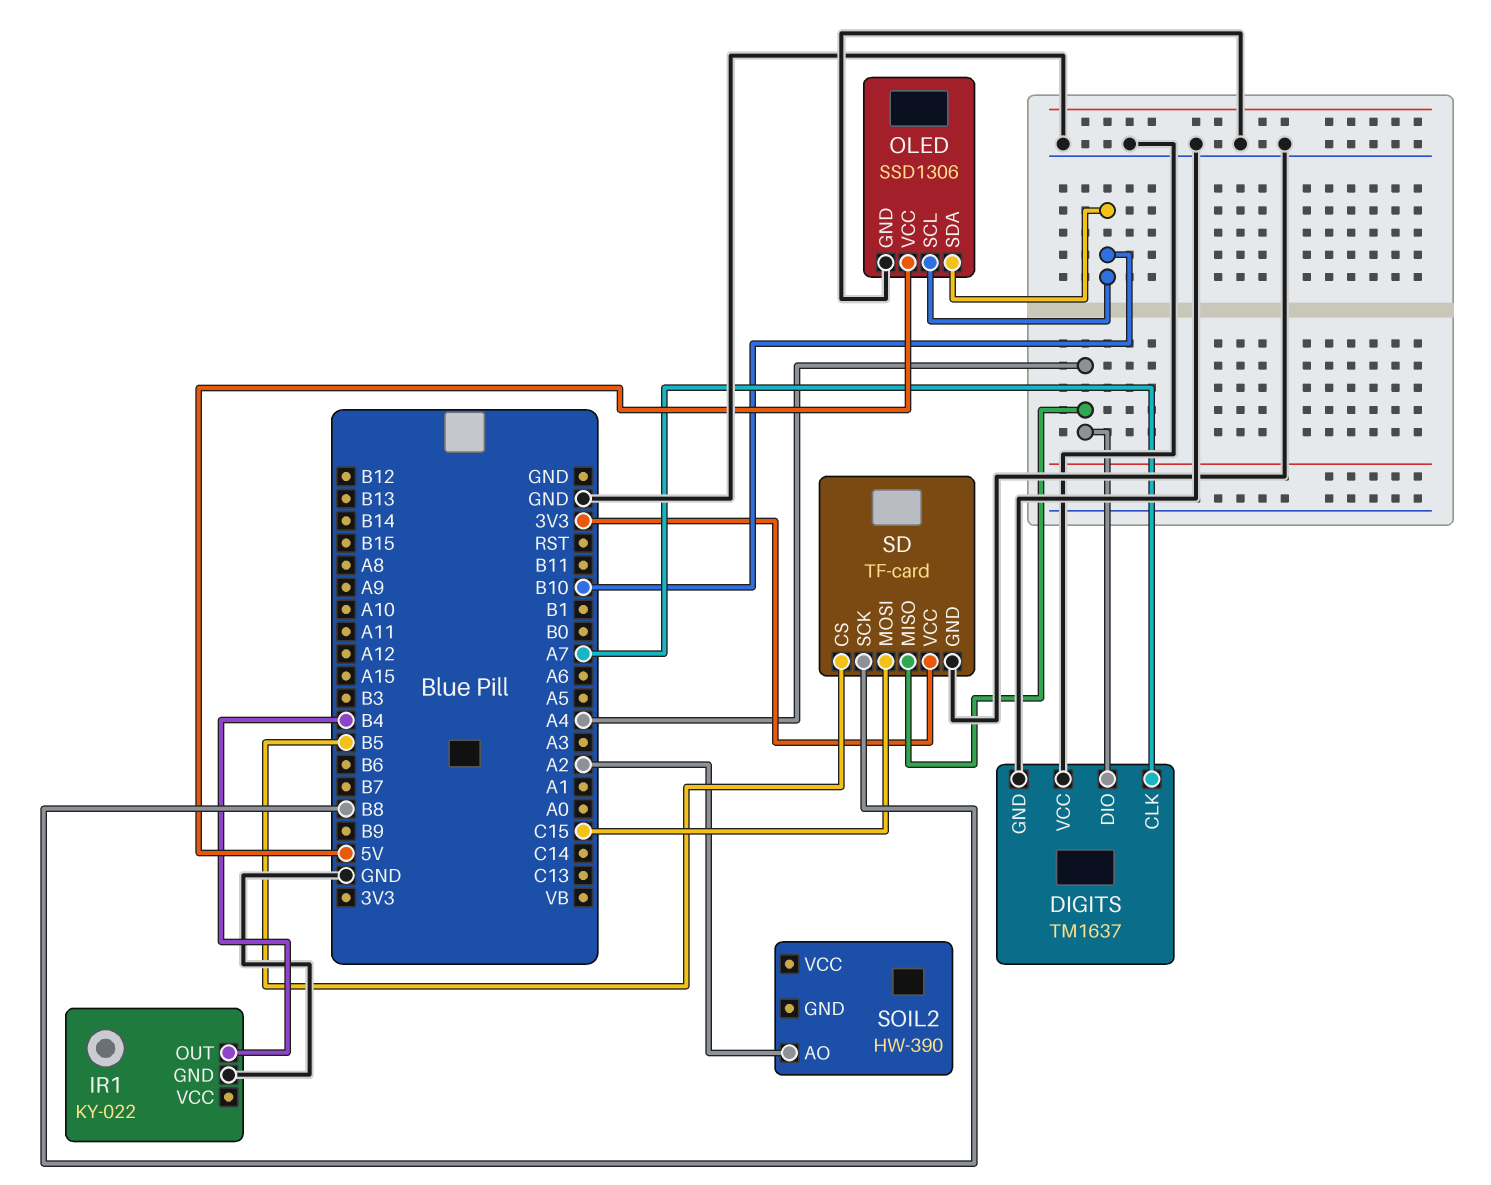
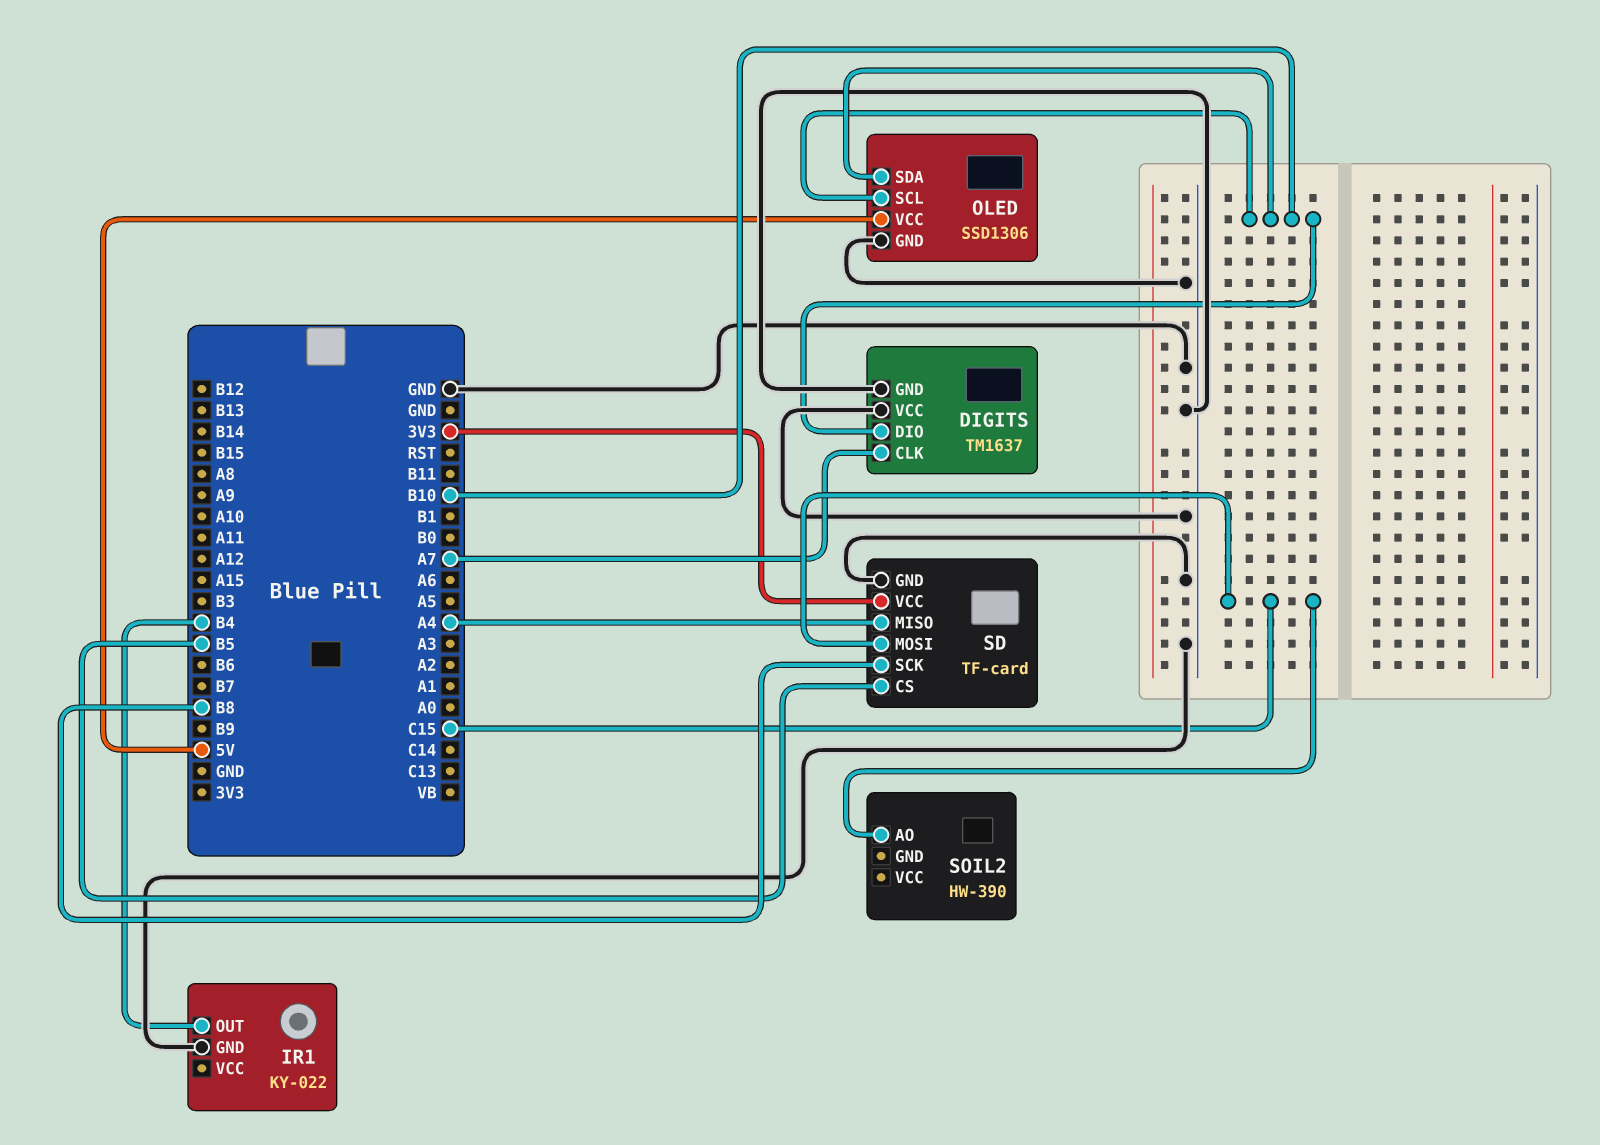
DIGITS pin DIO: A4 -> B10
SOIL2 pin AO: A2 -> C15

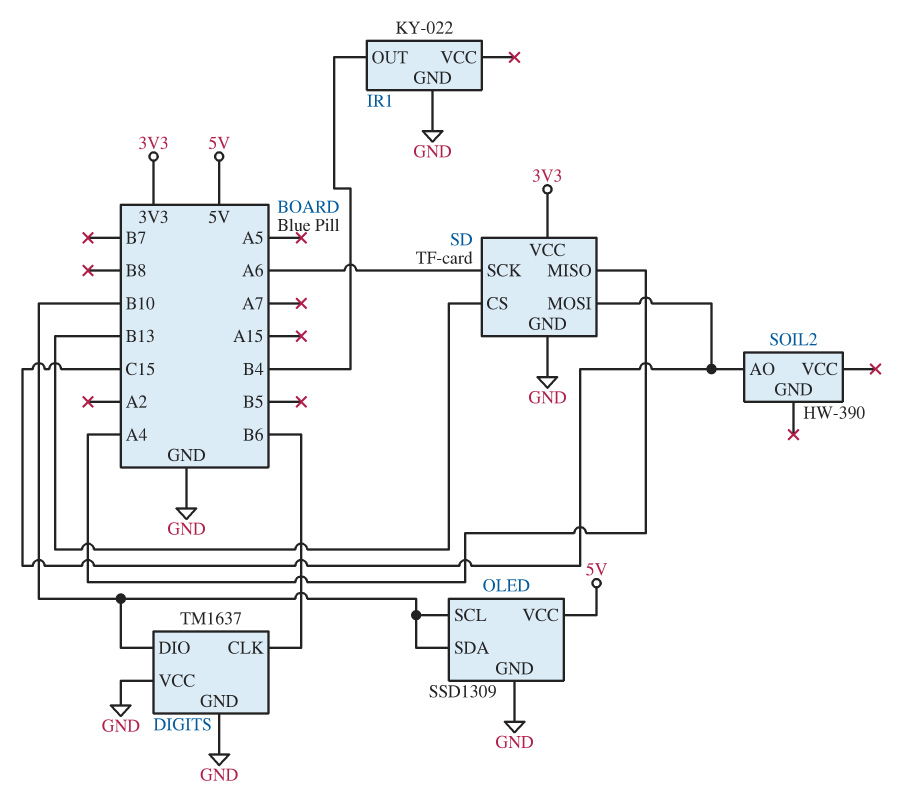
DIGITS pin CLK: A7 -> B6
OLED: SSD1306 -> SSD1309
SD pin CS: B5 -> B13
SD pin SCK: B8 -> A6

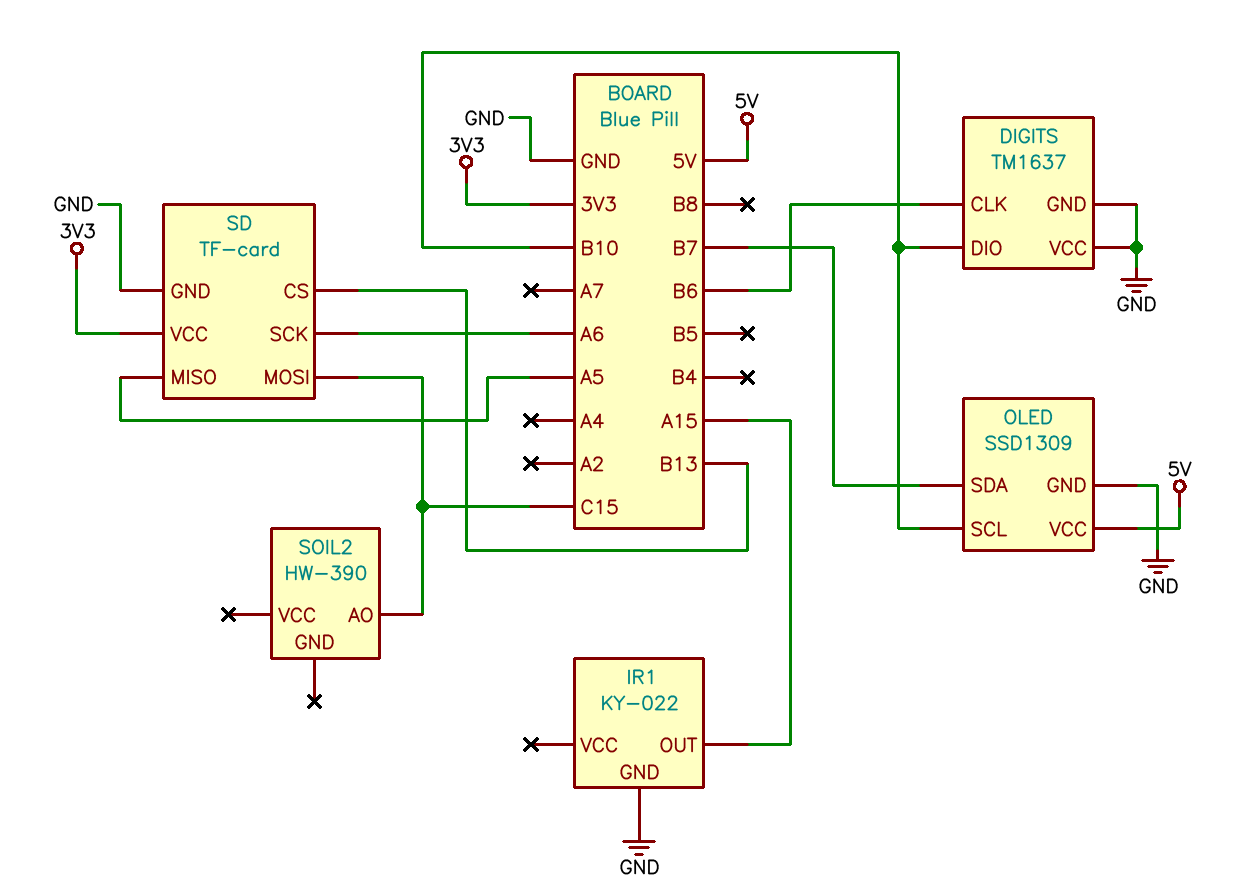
IR1 pin OUT: B4 -> A15
OLED pin SDA: B10 -> B7
SD pin MISO: A4 -> A5

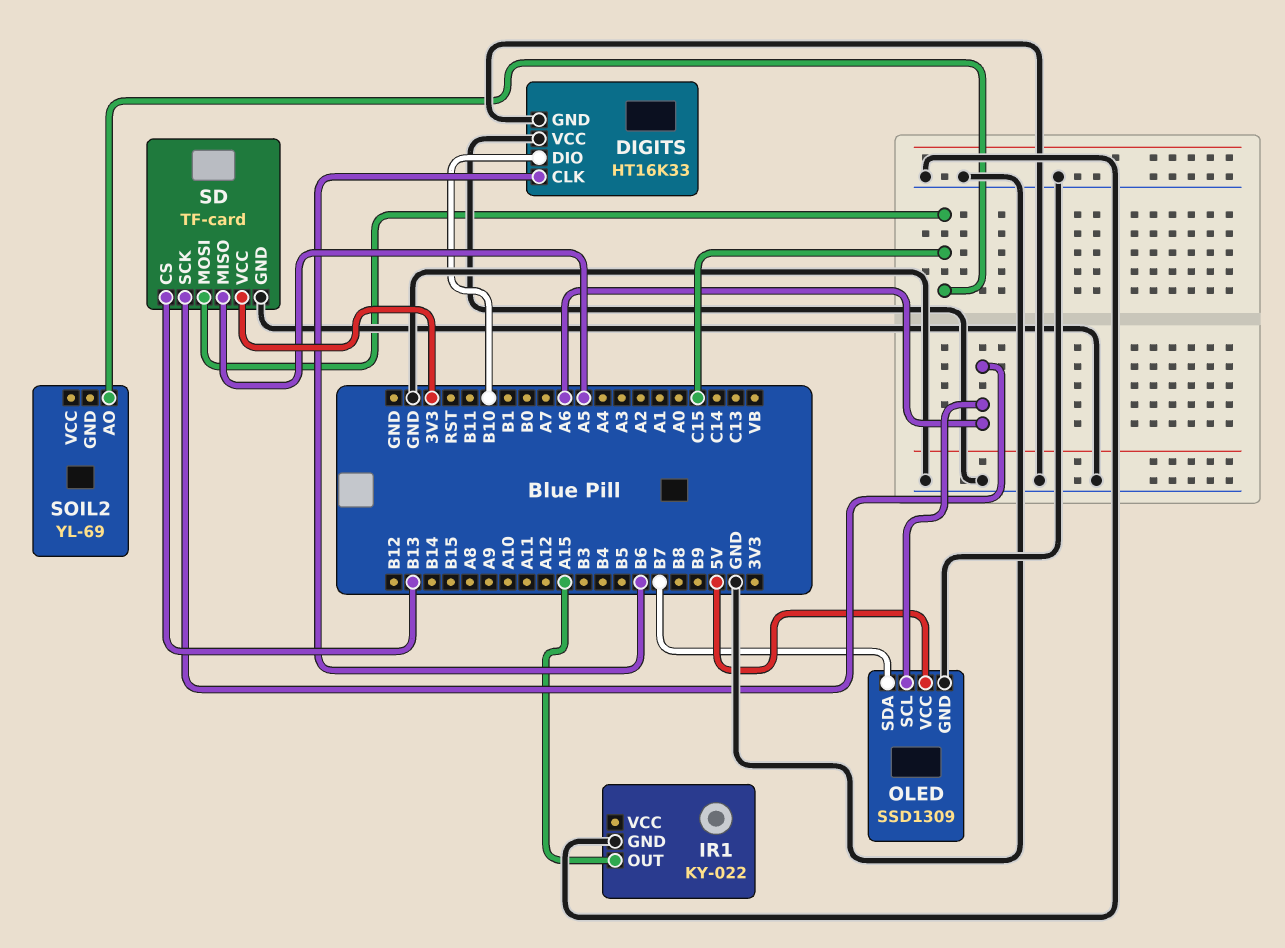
DIGITS: TM1637 -> HT16K33
OLED pin SCL: B10 -> A6
SOIL2: HW-390 -> YL-69

